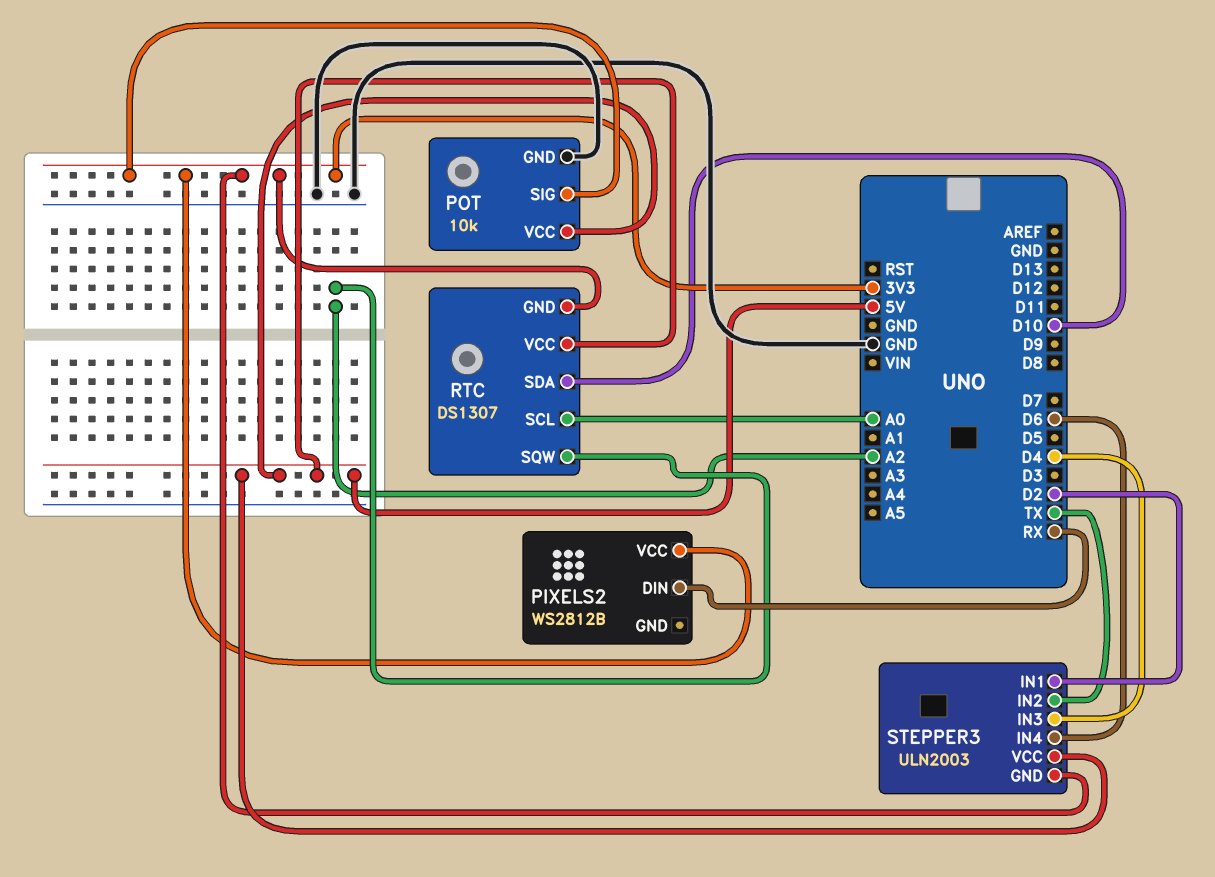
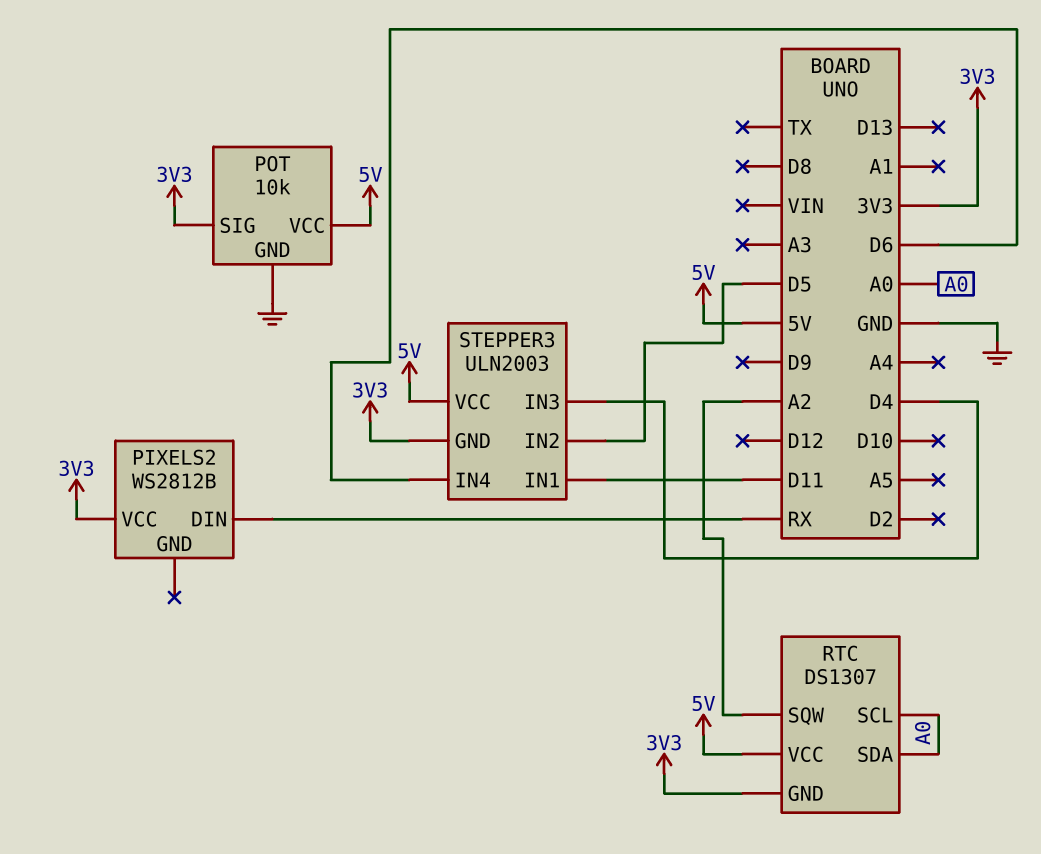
RTC pin SDA: D10 -> A0
STEPPER3 pin IN1: D2 -> D11
STEPPER3 pin IN2: TX -> D5

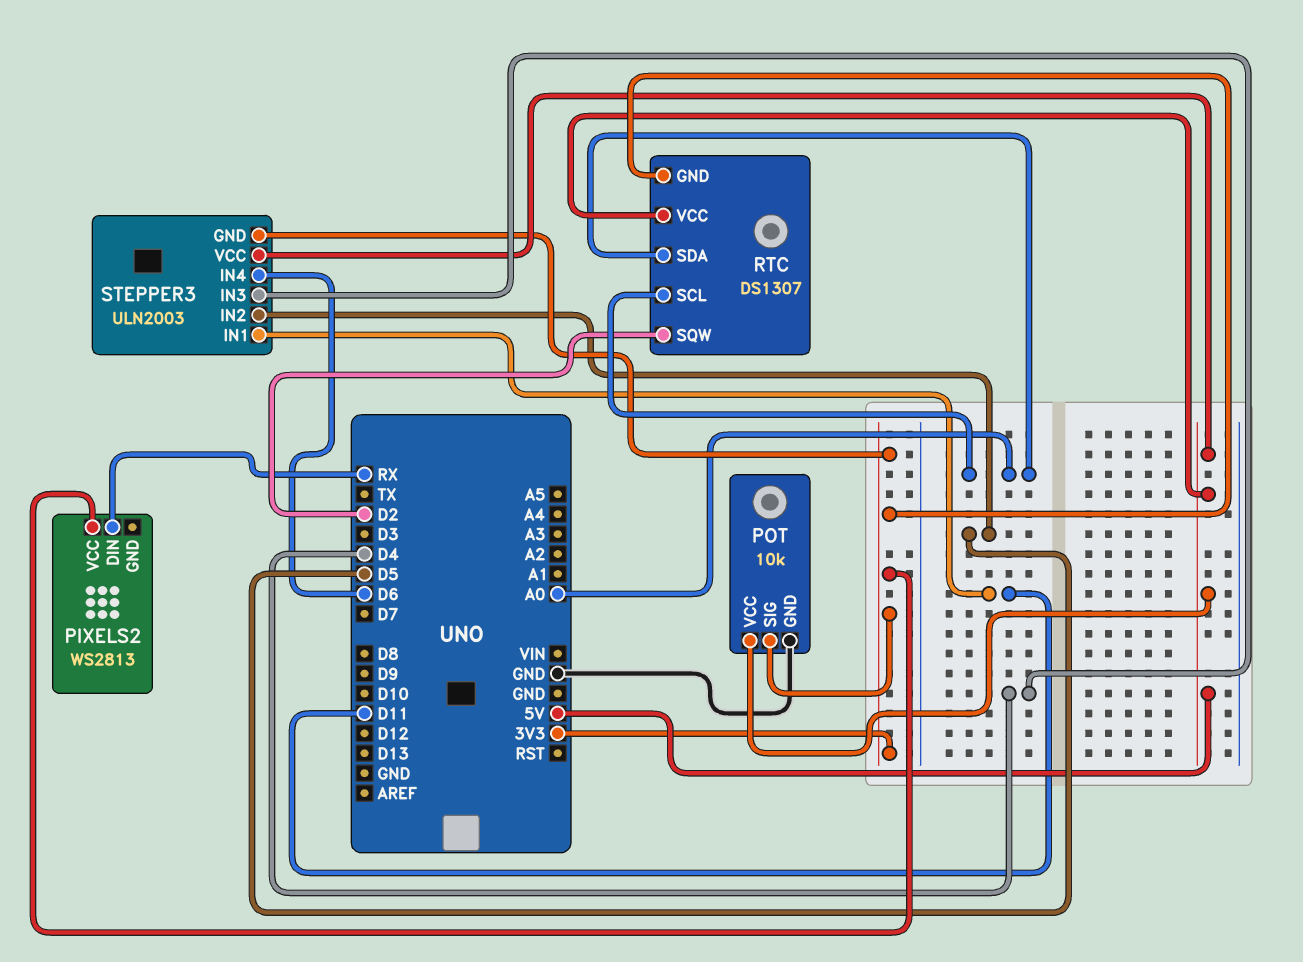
PIXELS2: WS2812B -> WS2813
RTC pin SQW: A2 -> D2

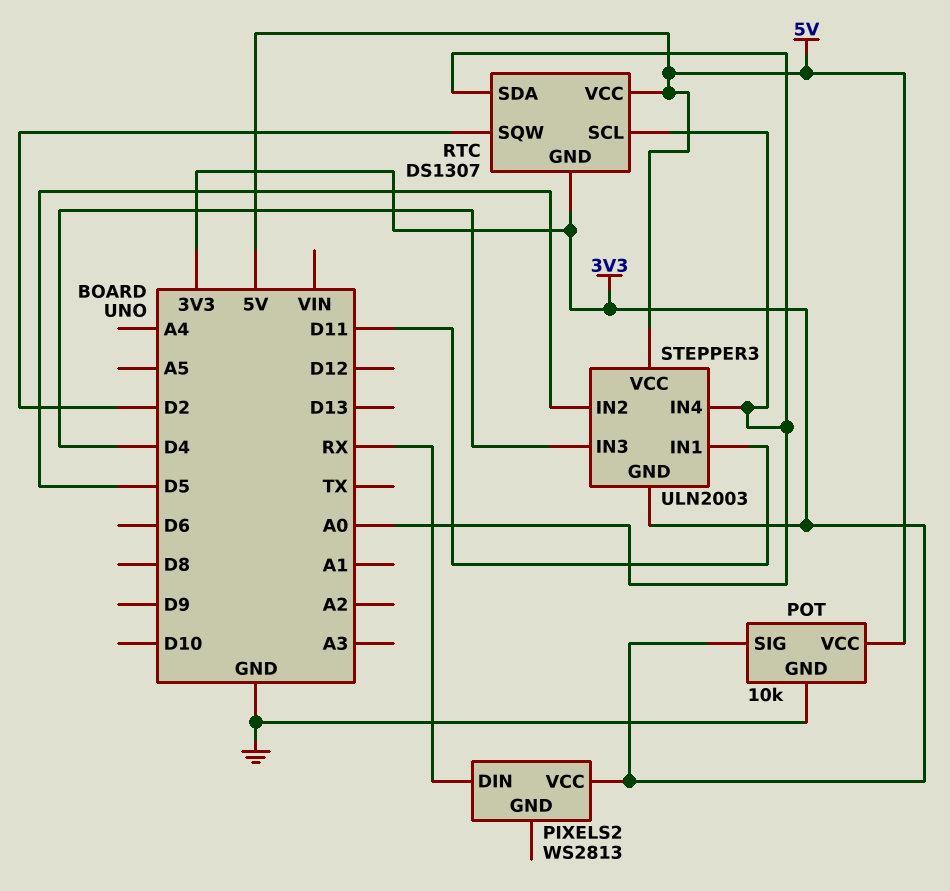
STEPPER3 pin IN4: D6 -> A0

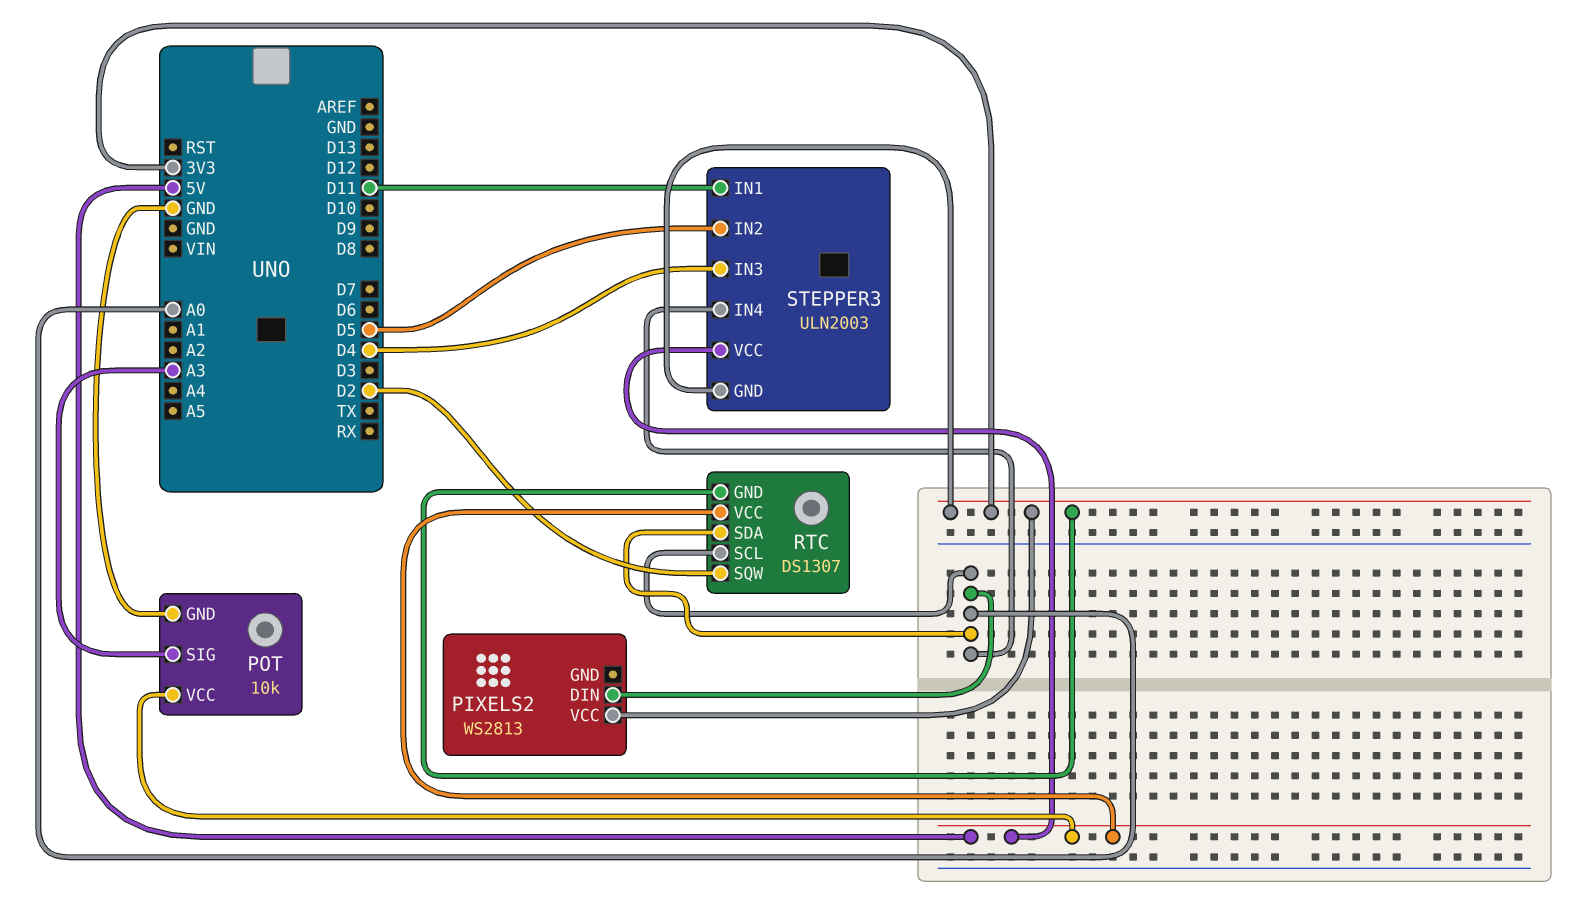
PIXELS2 pin DIN: RX -> A0
POT pin SIG: 3V3 -> A3

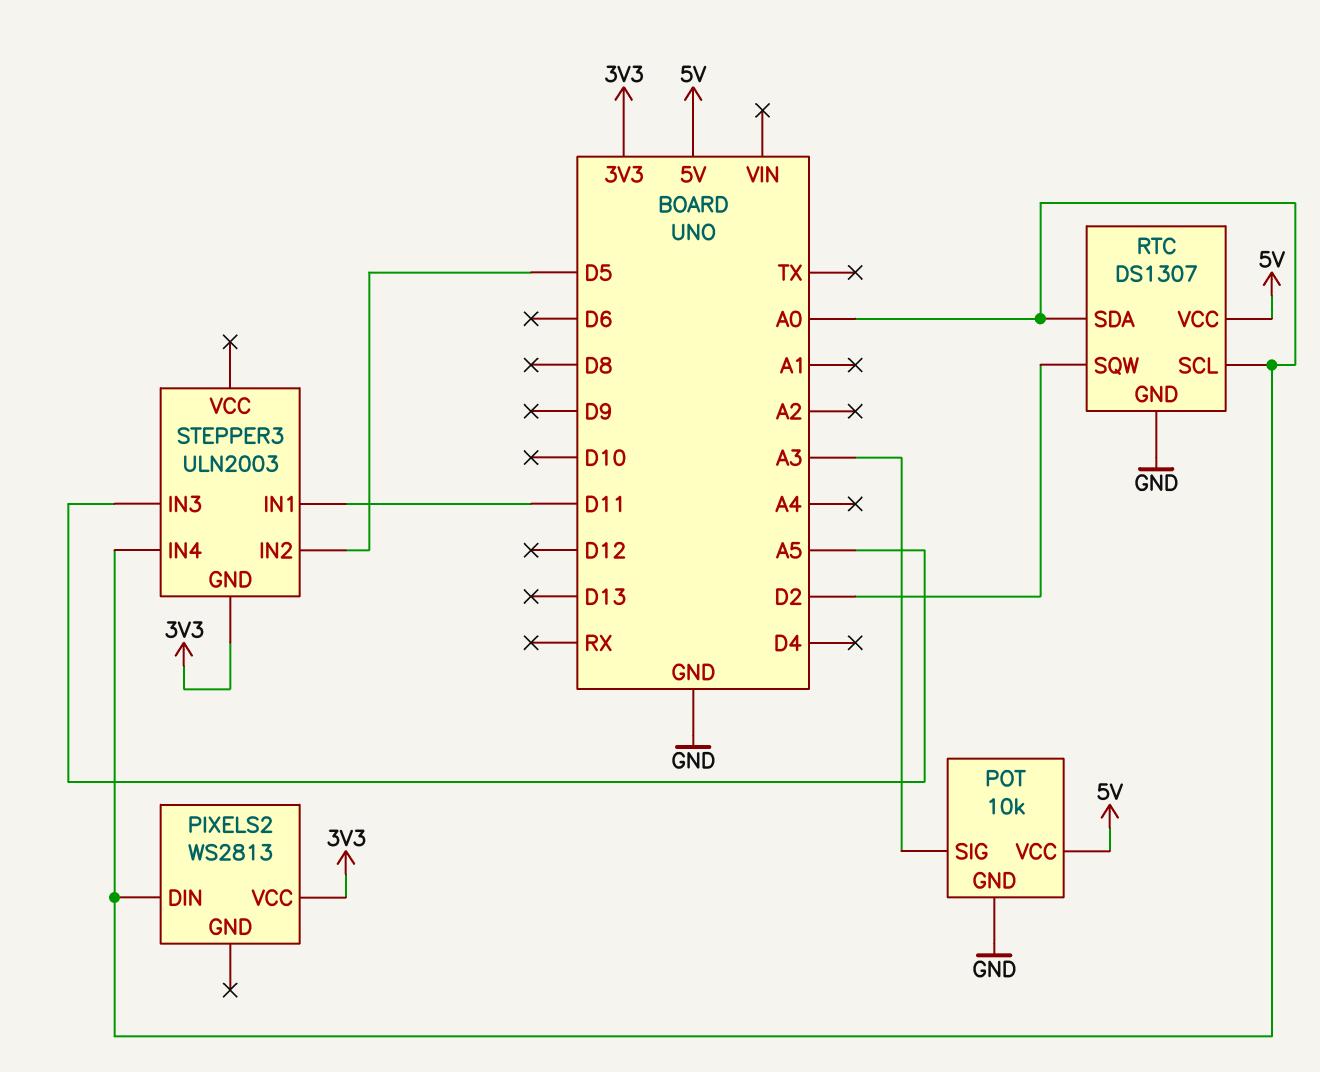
RTC pin GND: 3V3 -> GND
STEPPER3 pin IN3: D4 -> A5
STEPPER3 pin VCC: 5V -> none

